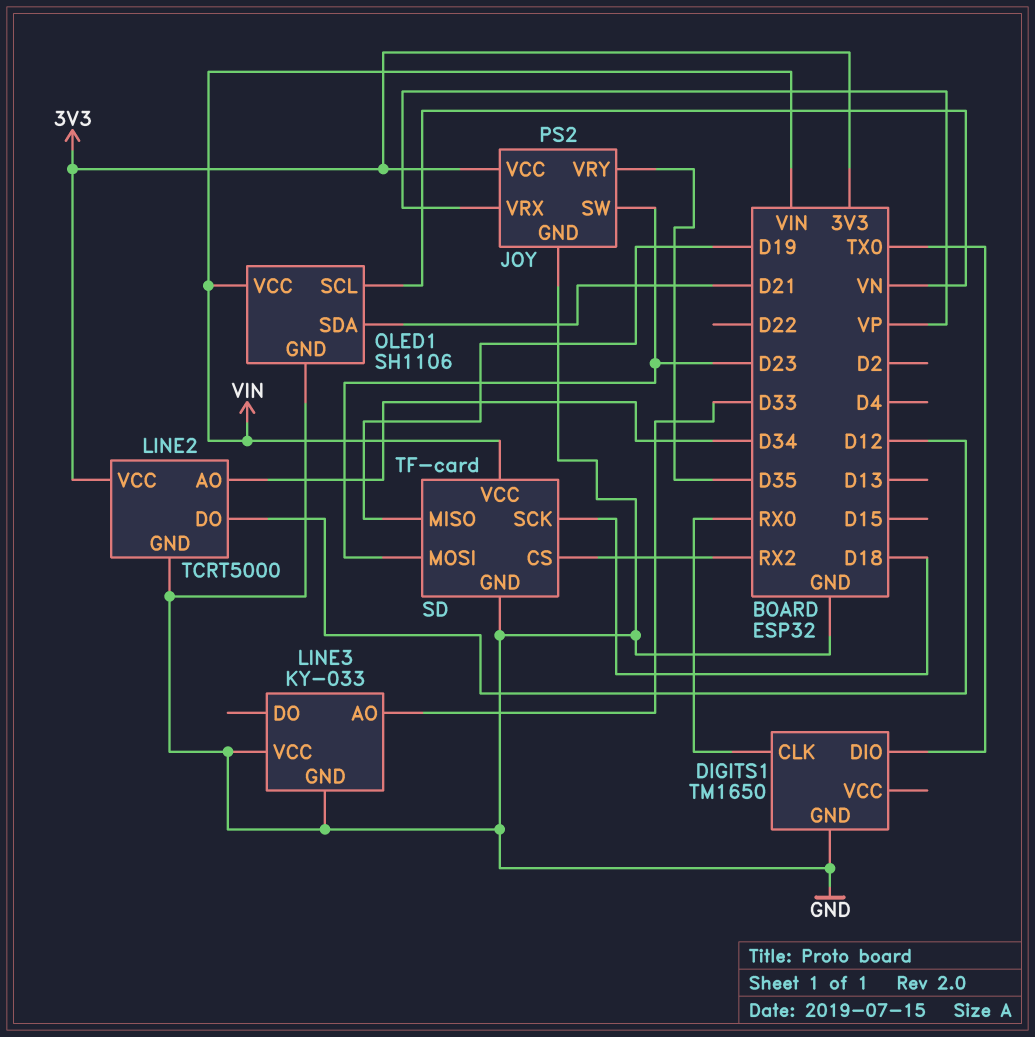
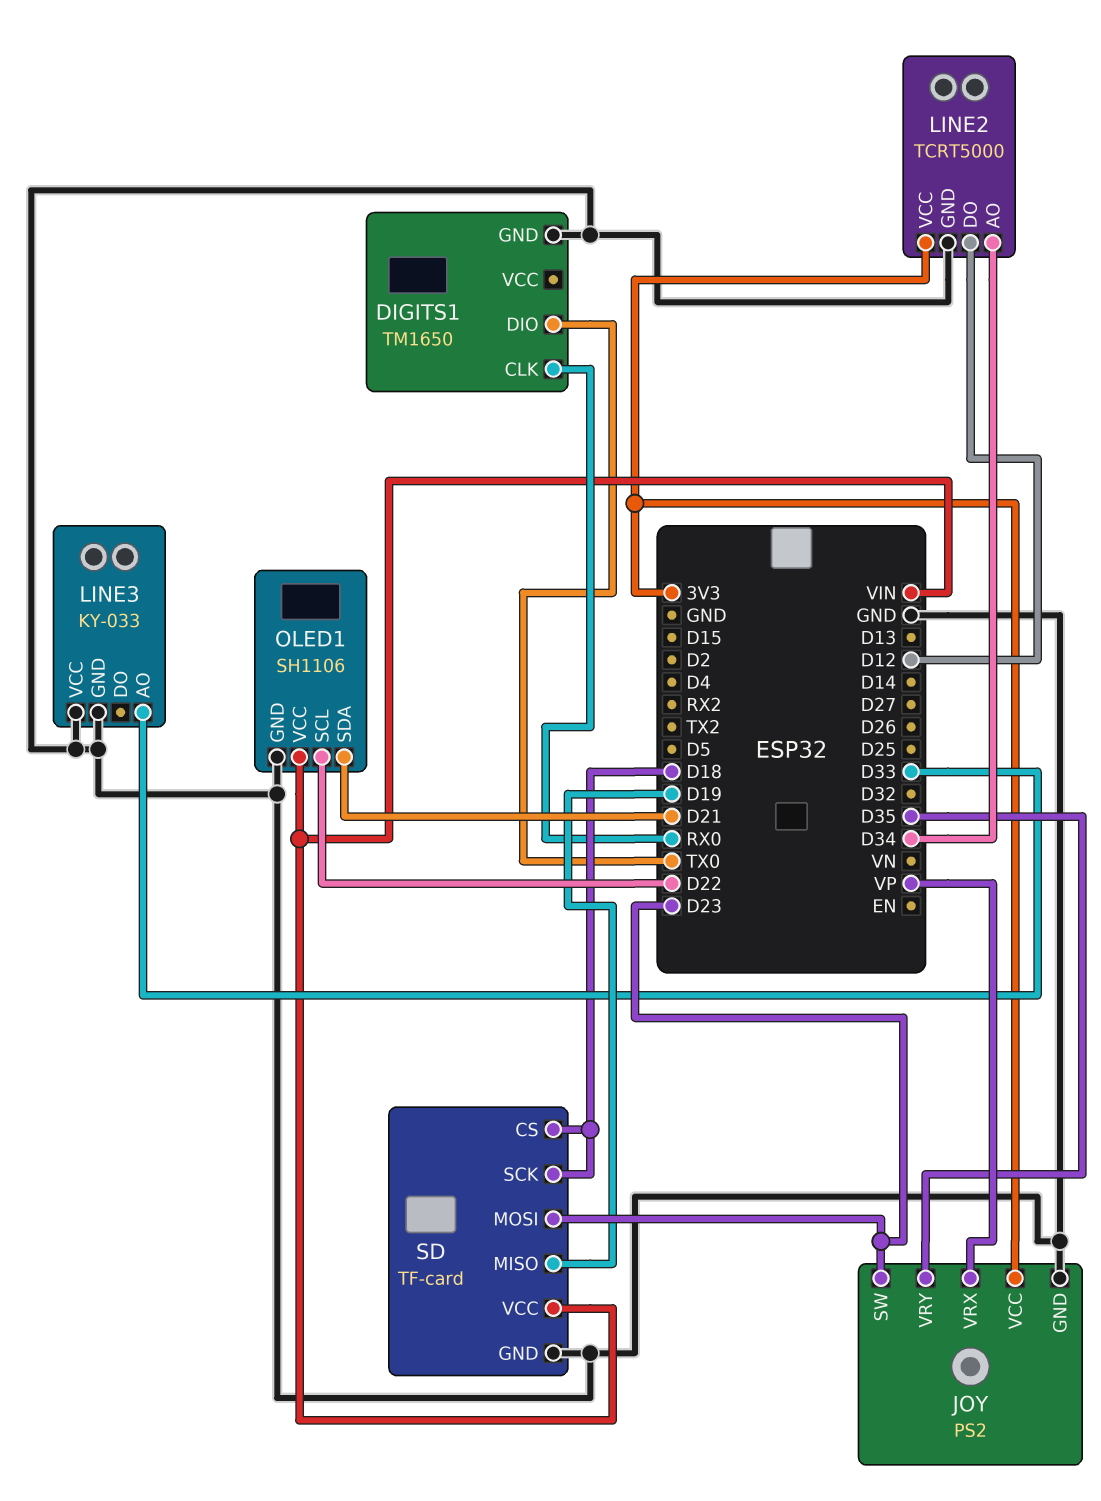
OLED1 pin SCL: VN -> D22
SD pin CS: RX2 -> D18

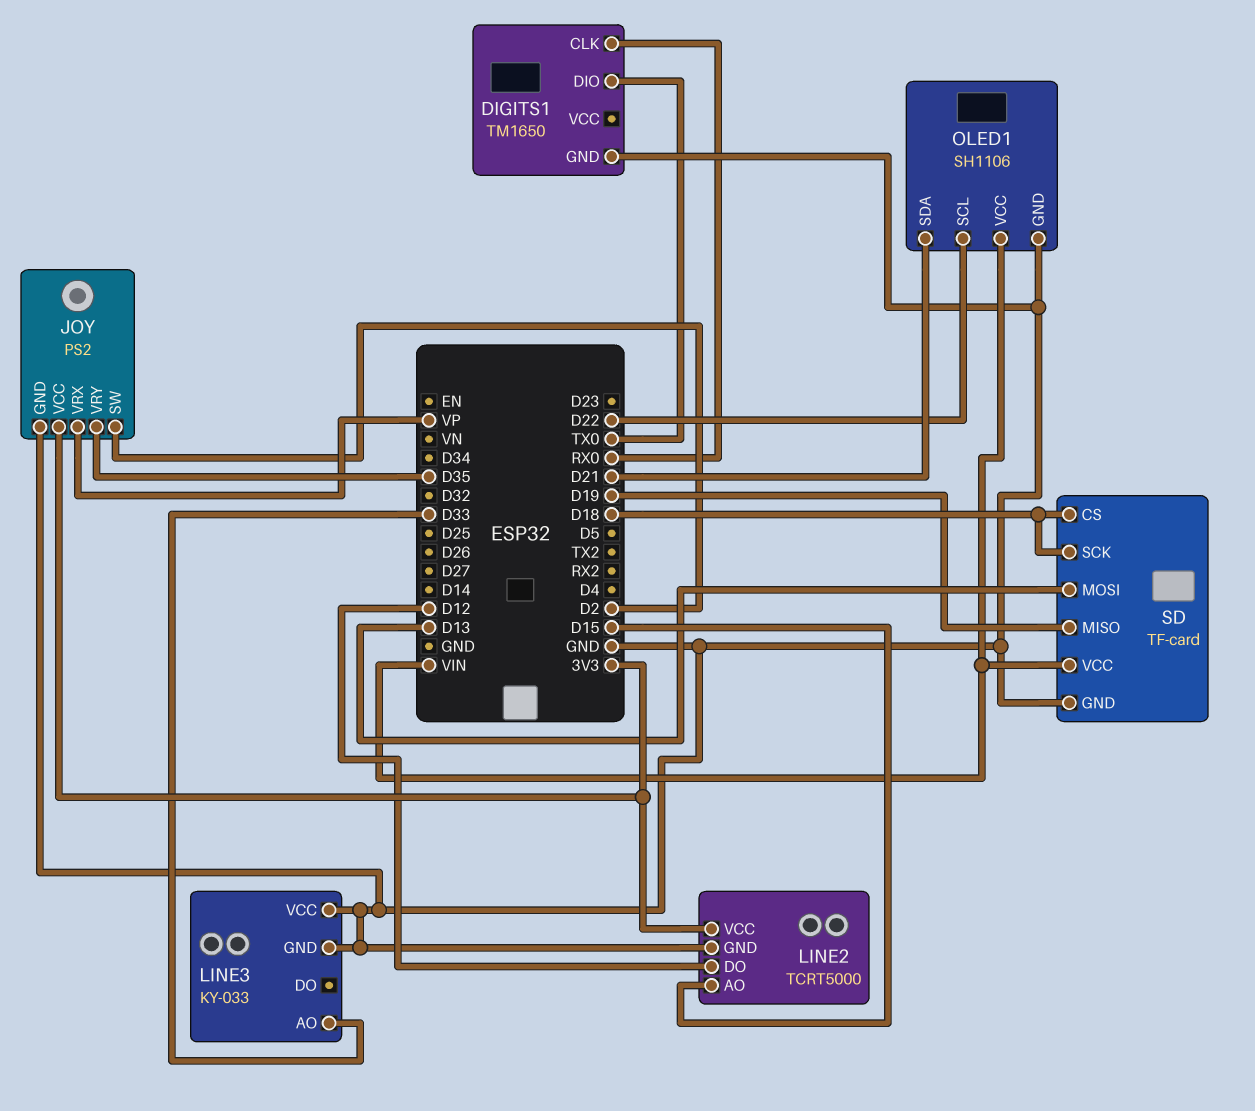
JOY pin SW: D23 -> D2
LINE2 pin AO: D34 -> D15
SD pin MOSI: D23 -> D13

